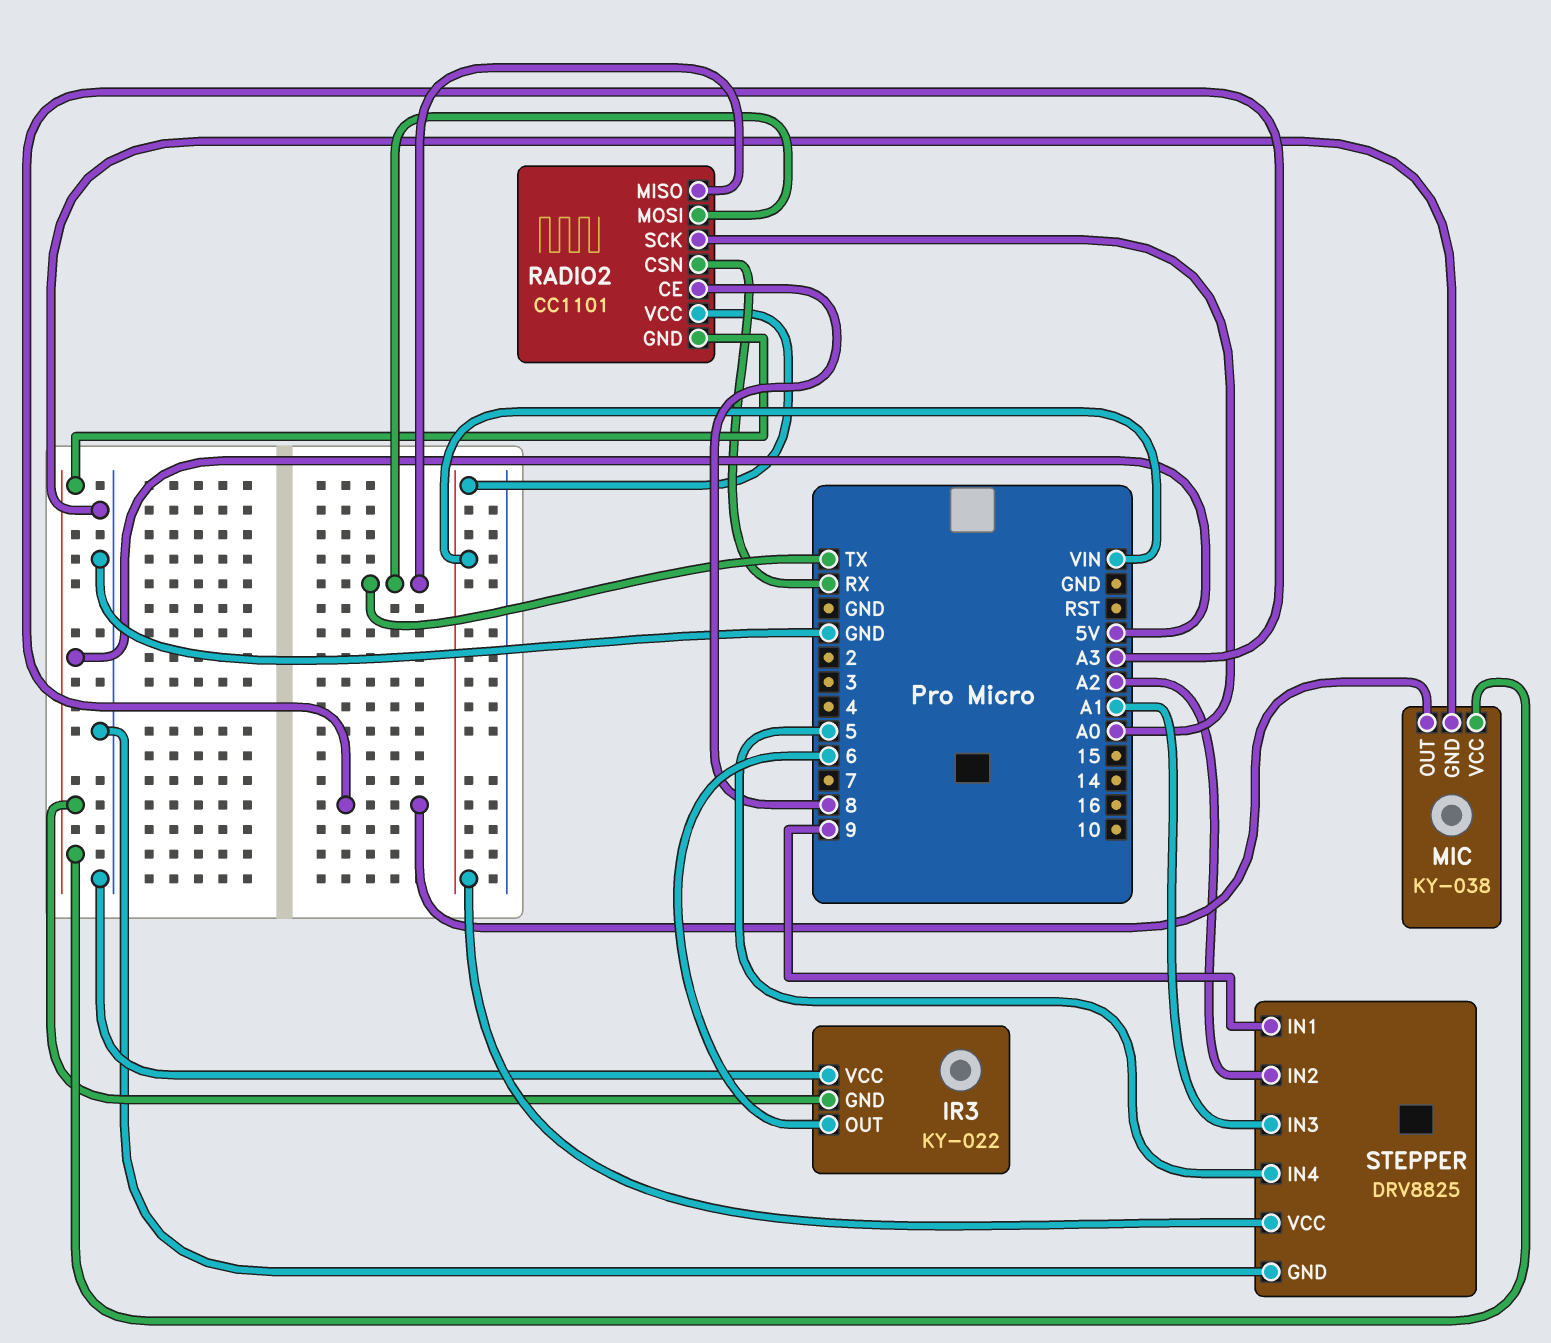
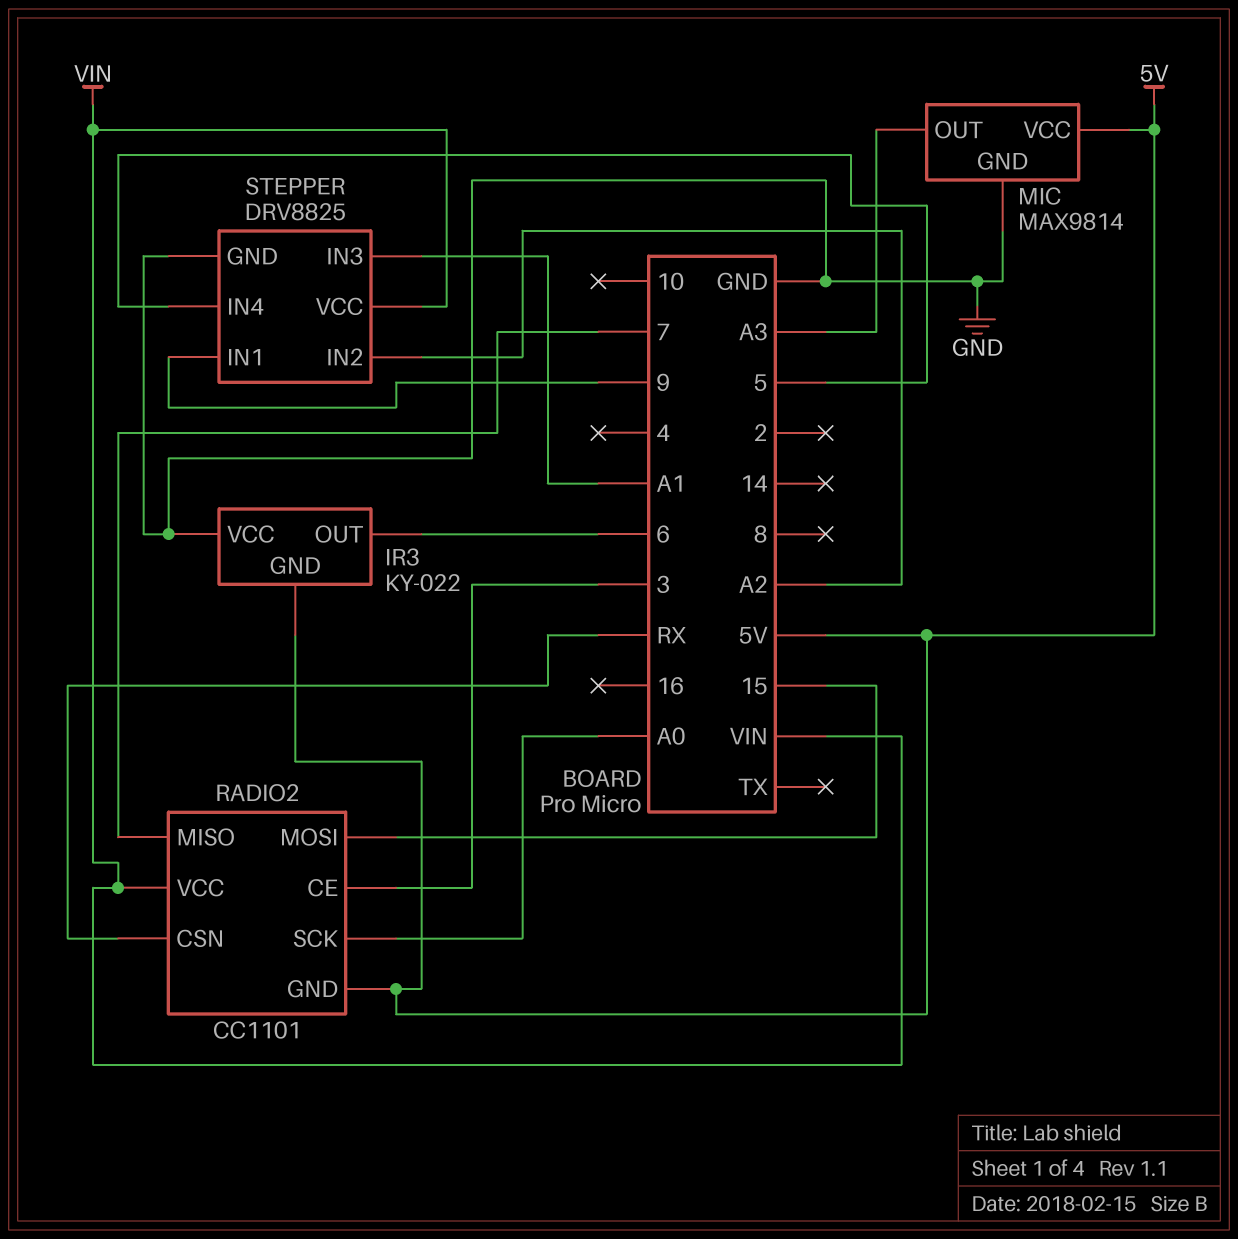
MIC: KY-038 -> MAX9814
RADIO2 pin CE: 8 -> 3
RADIO2 pin MISO: TX -> 7
RADIO2 pin MOSI: TX -> 15

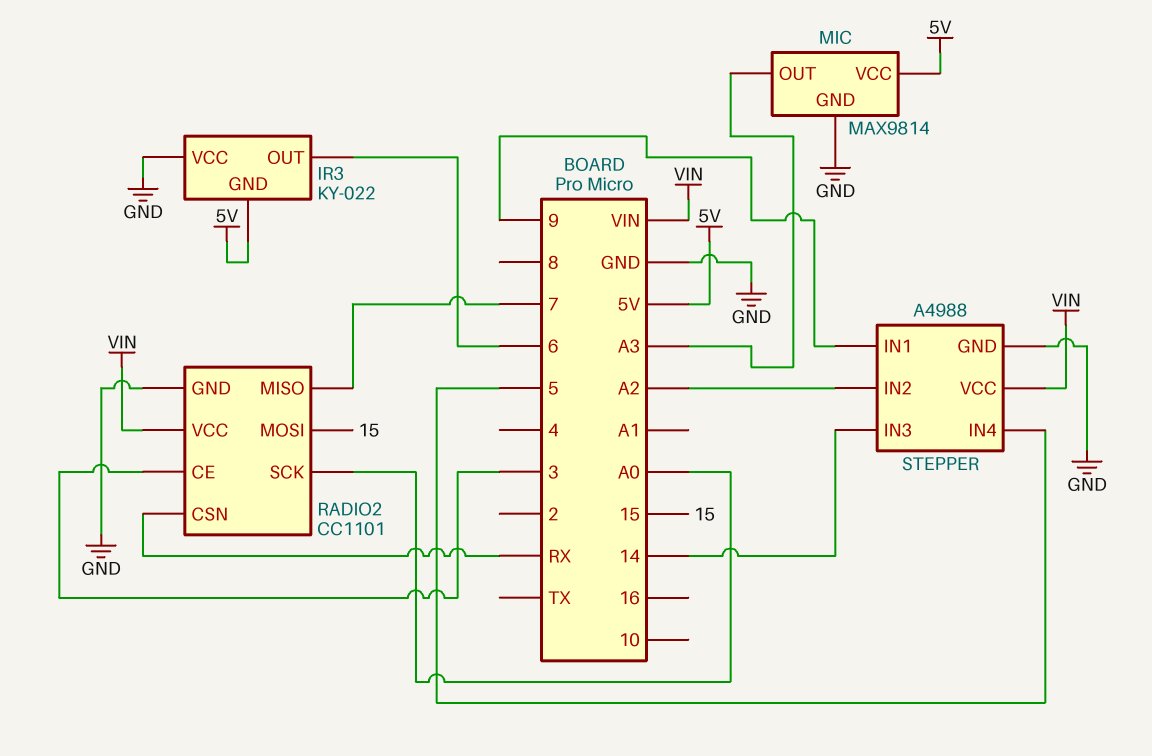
RADIO2 pin GND: 5V -> GND
STEPPER: DRV8825 -> A4988
STEPPER pin IN3: A1 -> 14

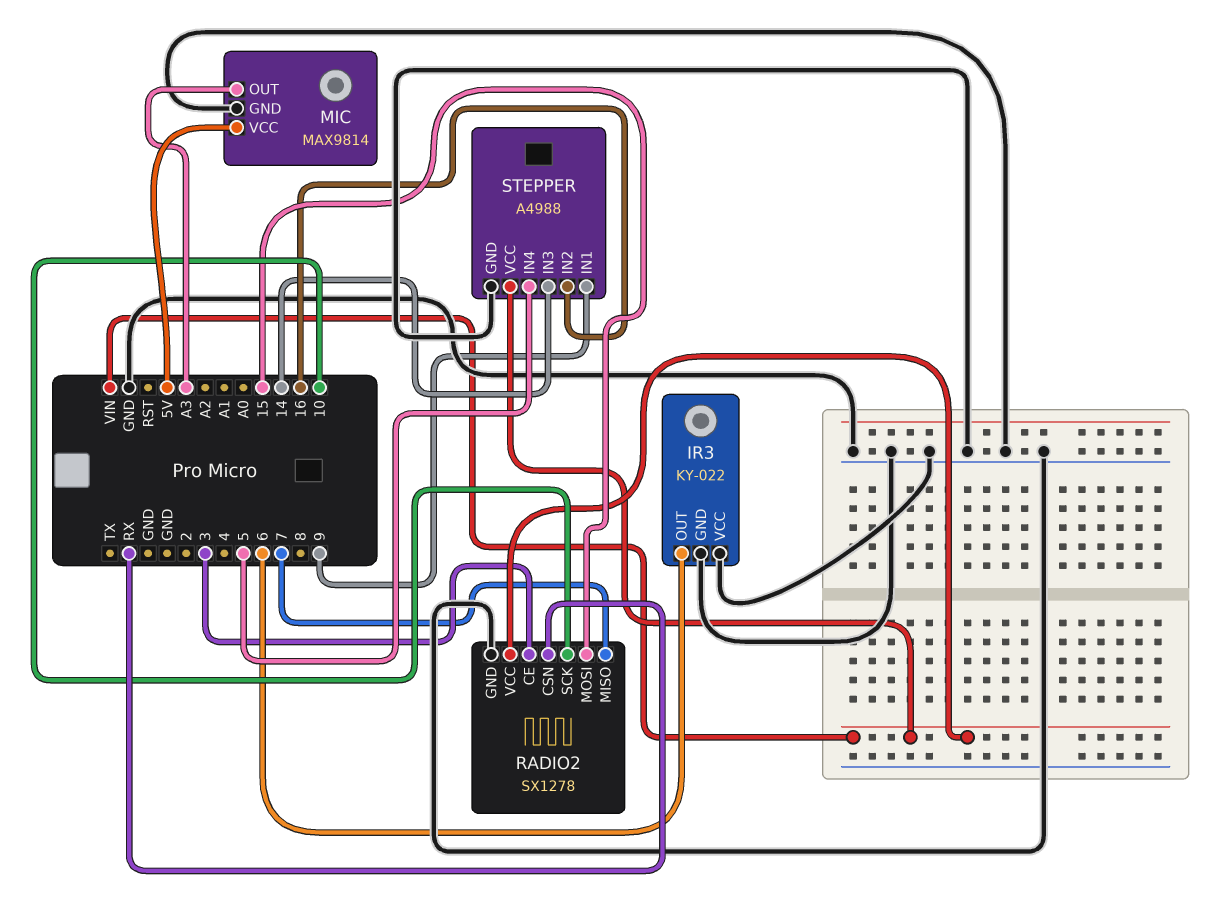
IR3 pin GND: 5V -> GND
RADIO2: CC1101 -> SX1278
RADIO2 pin SCK: A0 -> 10
STEPPER pin IN2: A2 -> 16

